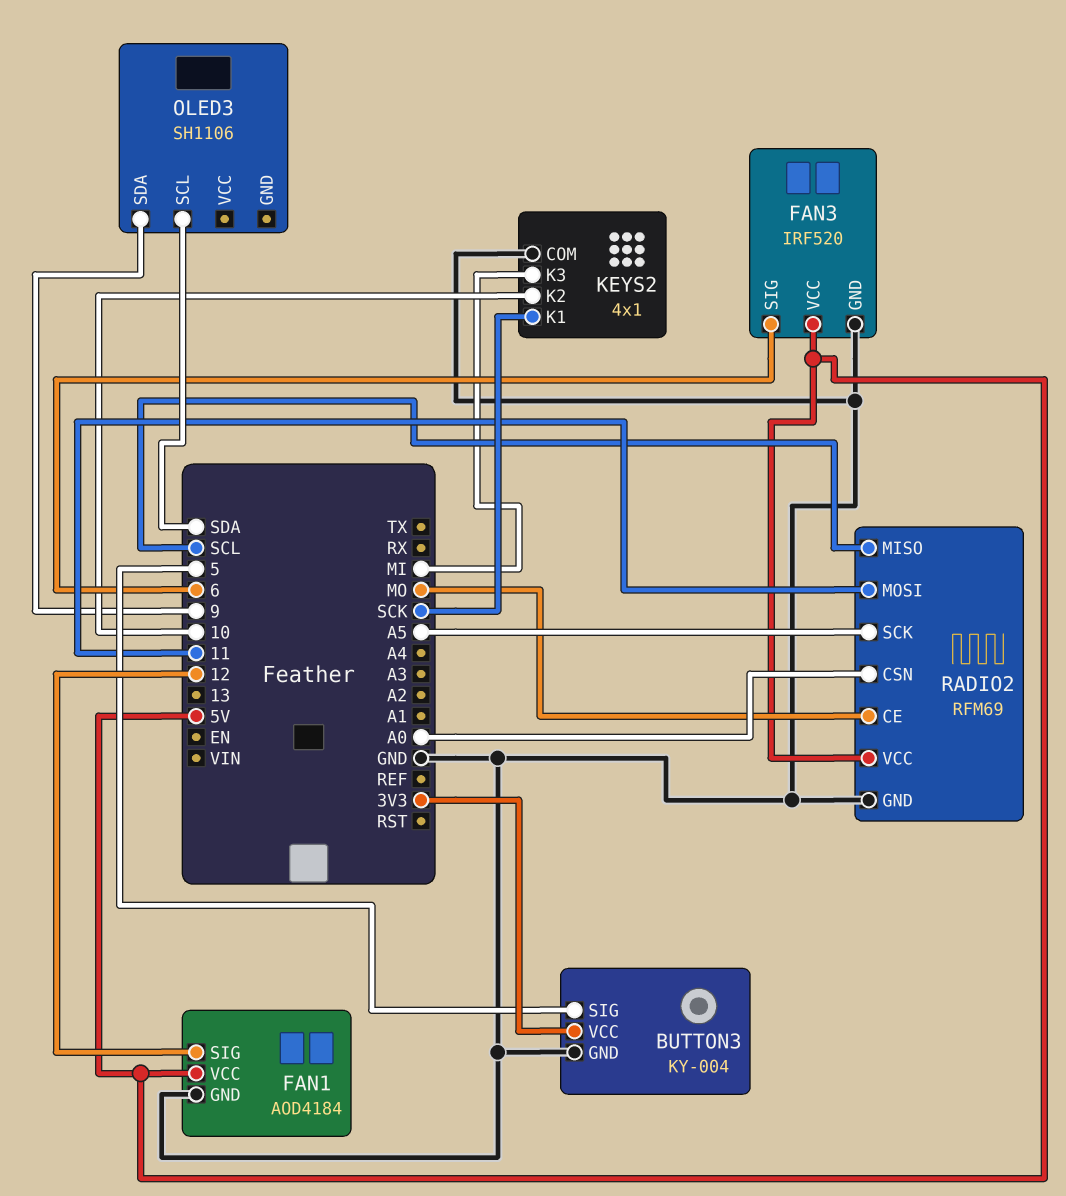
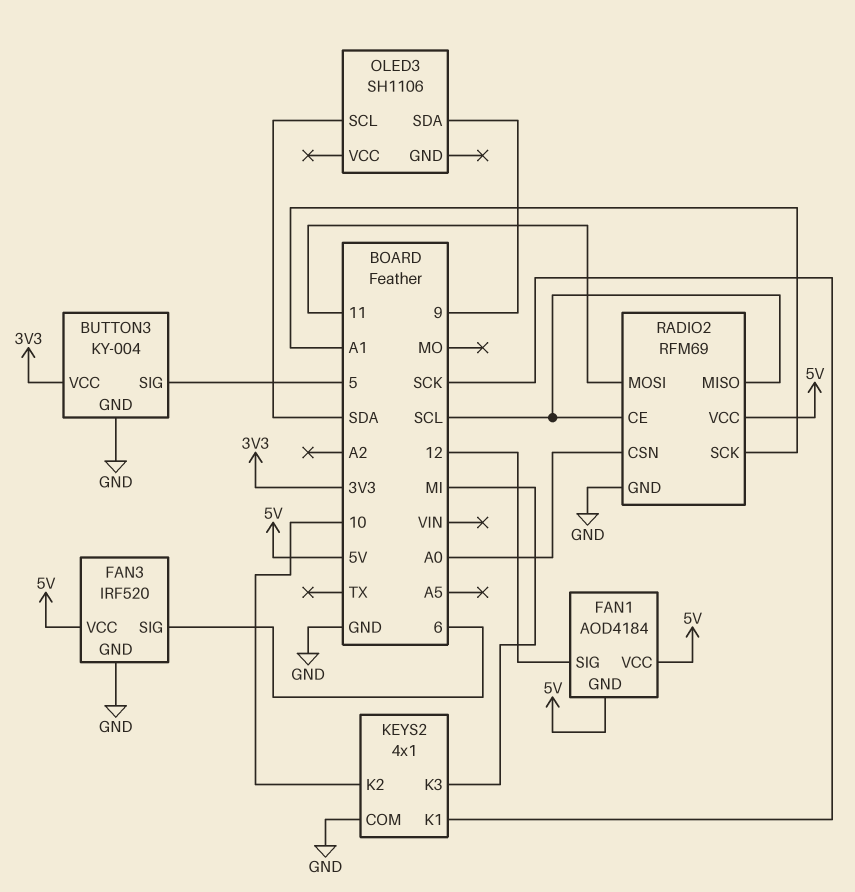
FAN1 pin GND: GND -> 5V
RADIO2 pin CE: MO -> SCL
RADIO2 pin SCK: A5 -> A1

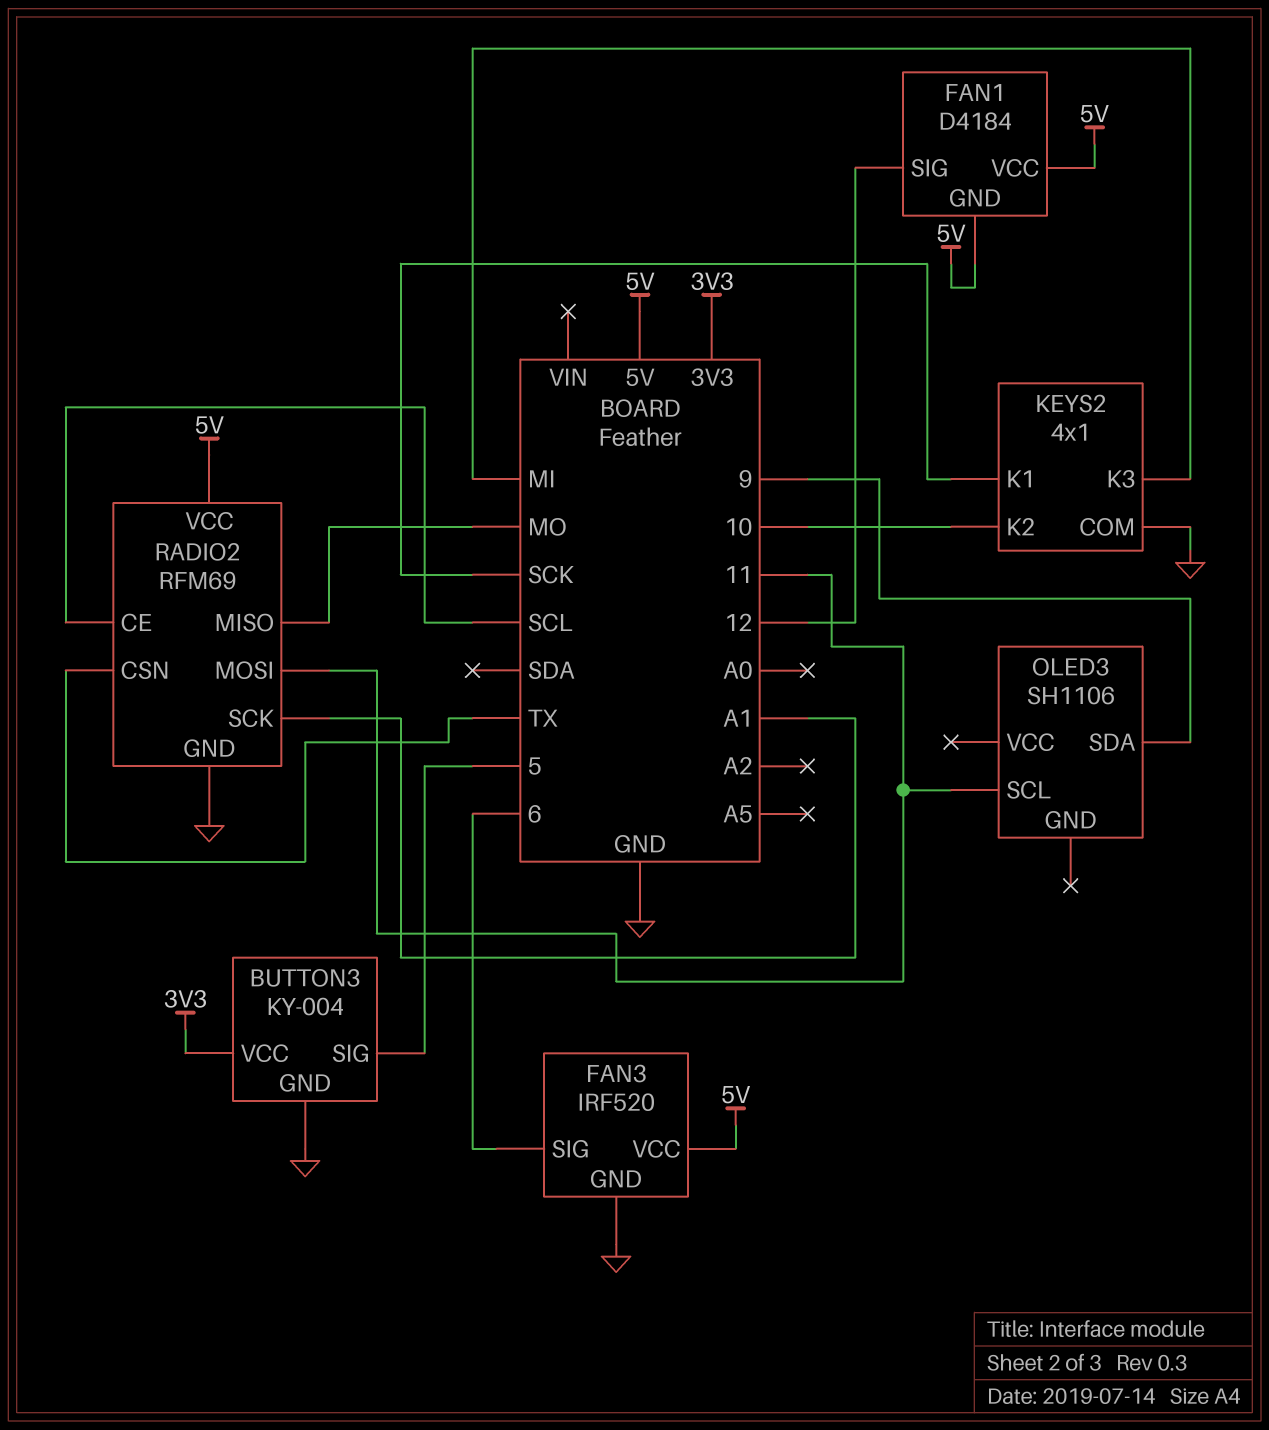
FAN1: AOD4184 -> D4184
OLED3 pin SCL: SDA -> 11
RADIO2 pin CSN: A0 -> TX
RADIO2 pin MISO: SCL -> MO

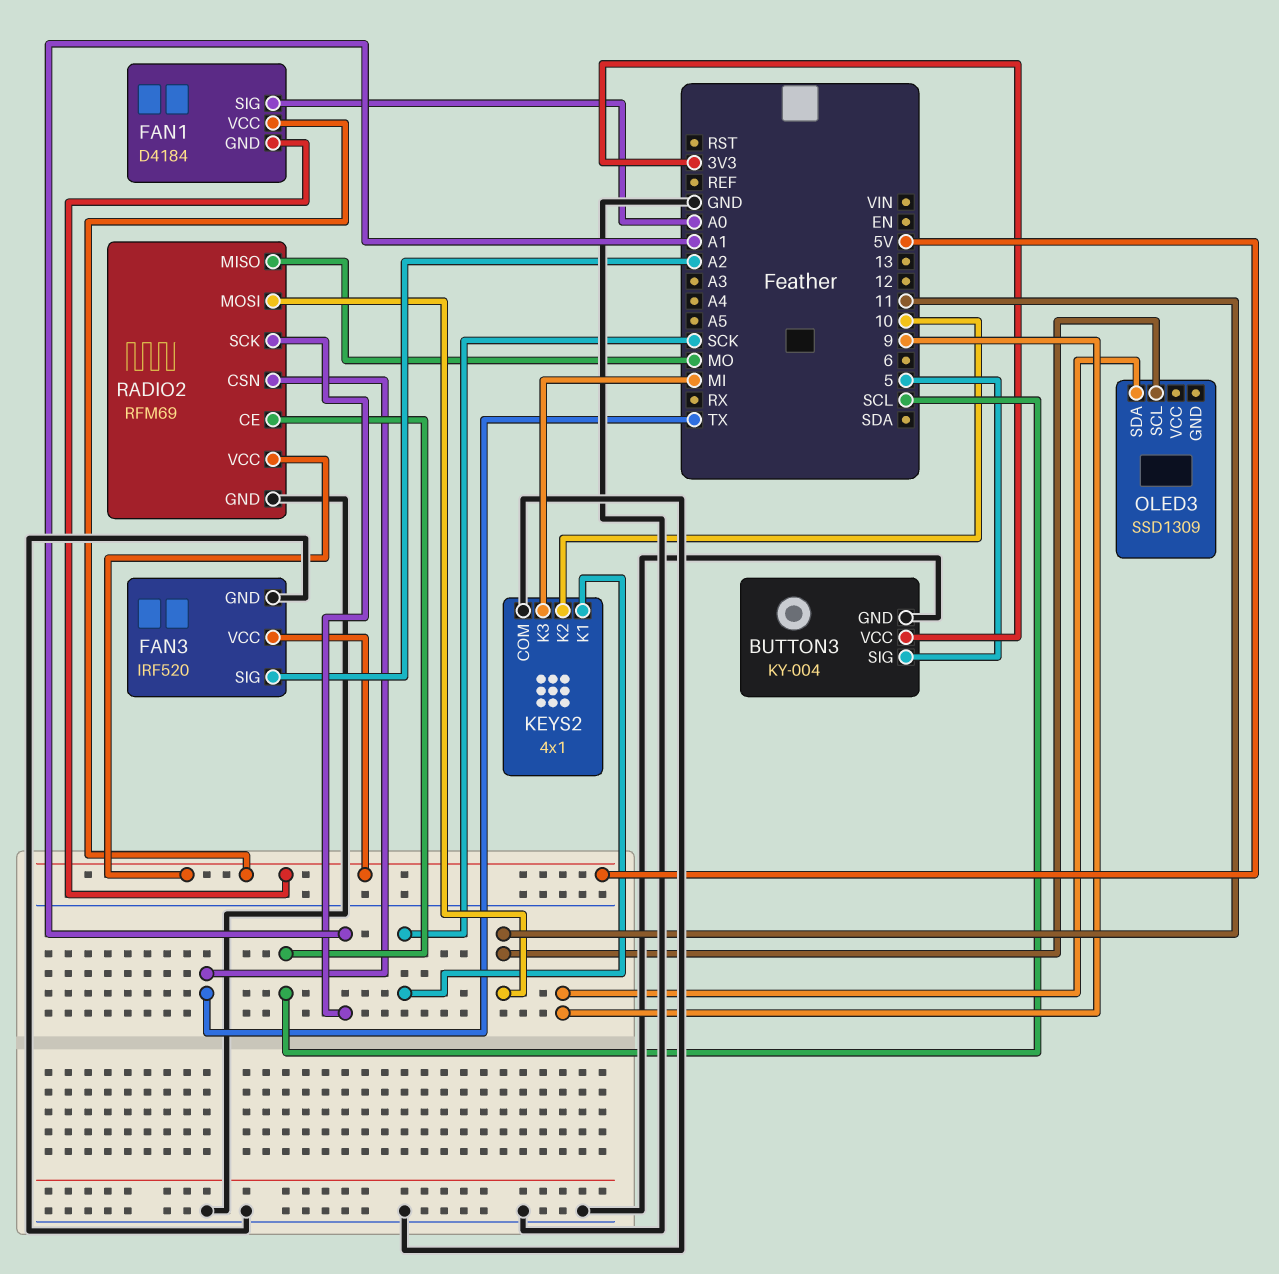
FAN1 pin SIG: 12 -> A0
FAN3 pin SIG: 6 -> A2
OLED3: SH1106 -> SSD1309

